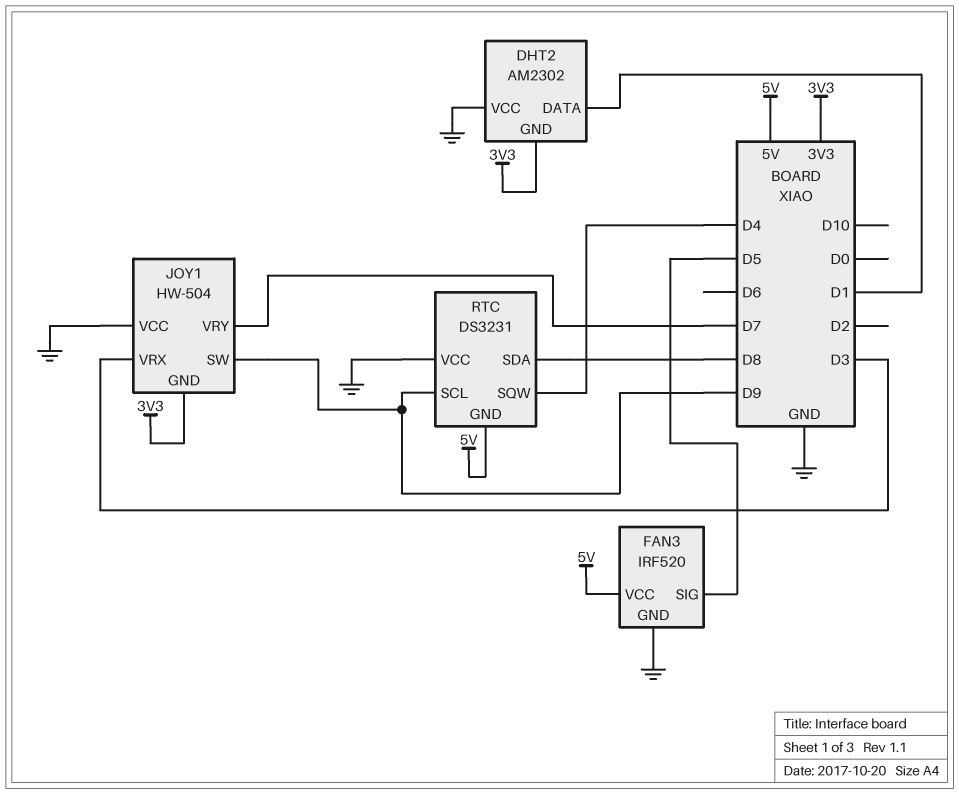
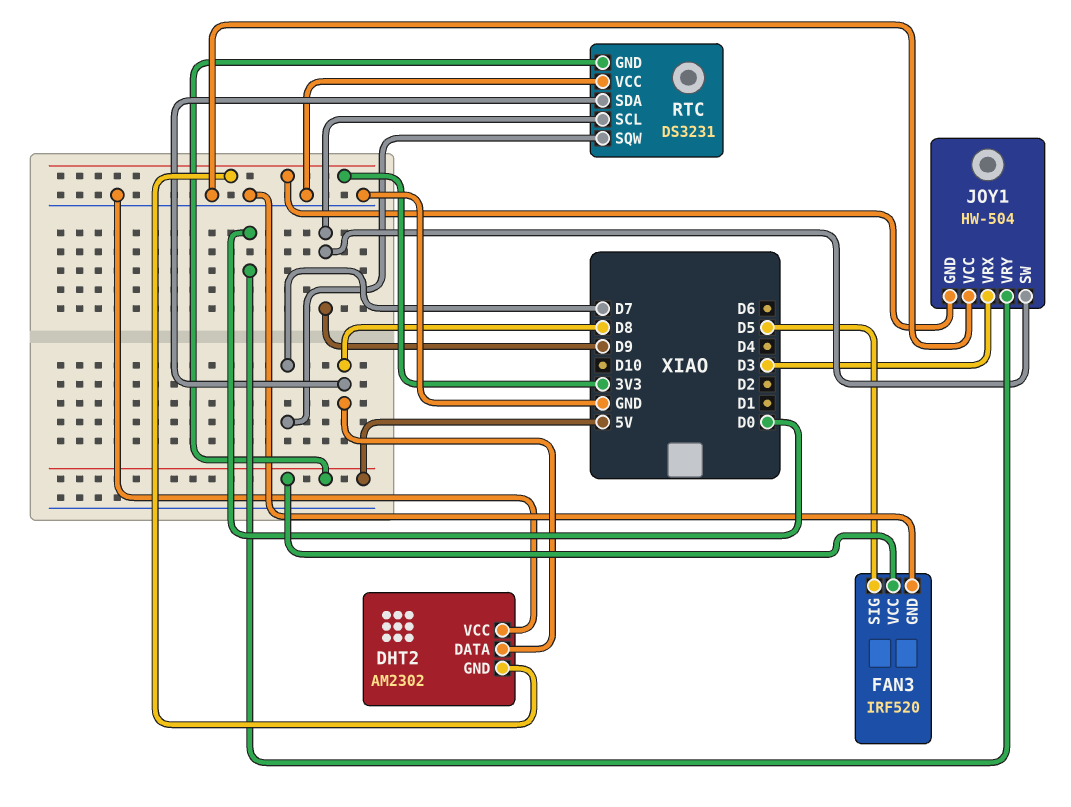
DHT2 pin DATA: D1 -> D8
JOY1 pin VRY: D7 -> D0
RTC pin SQW: D4 -> D7

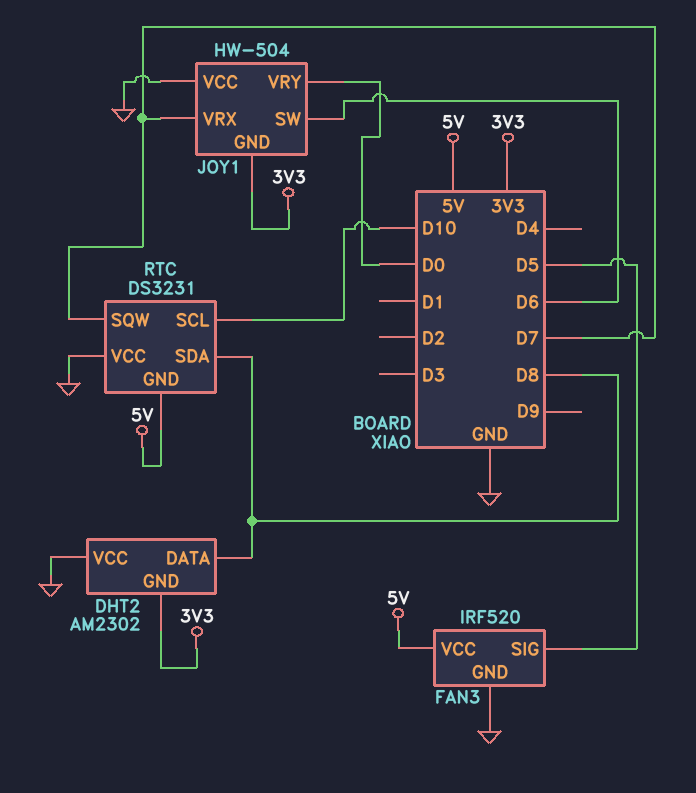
JOY1 pin SW: D9 -> D6
JOY1 pin VRX: D3 -> D7
RTC pin SCL: D9 -> D10

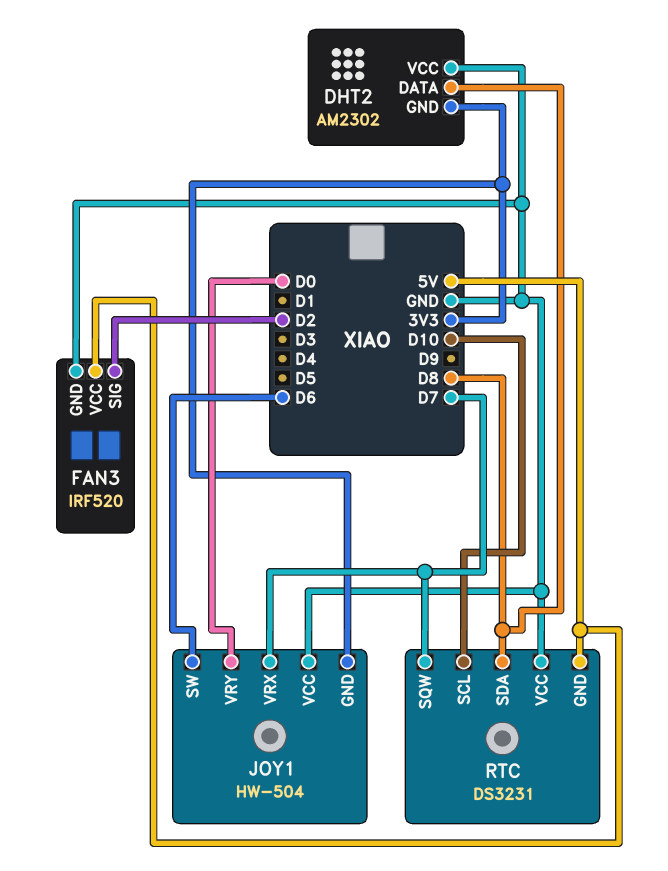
FAN3 pin SIG: D5 -> D2

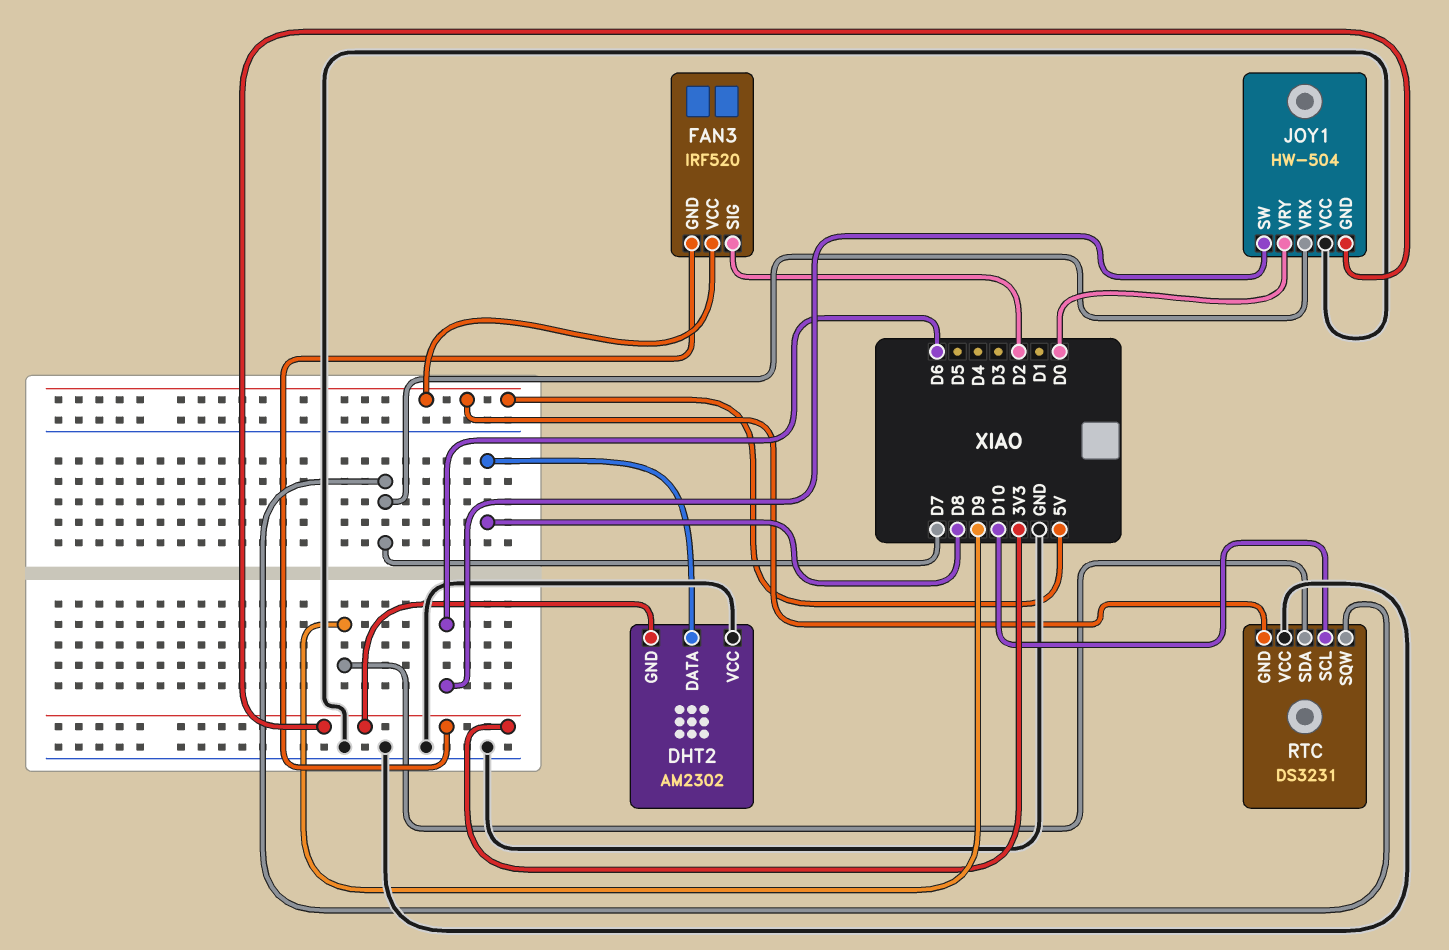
FAN3 pin GND: GND -> 3V3
RTC pin SDA: D8 -> D9

